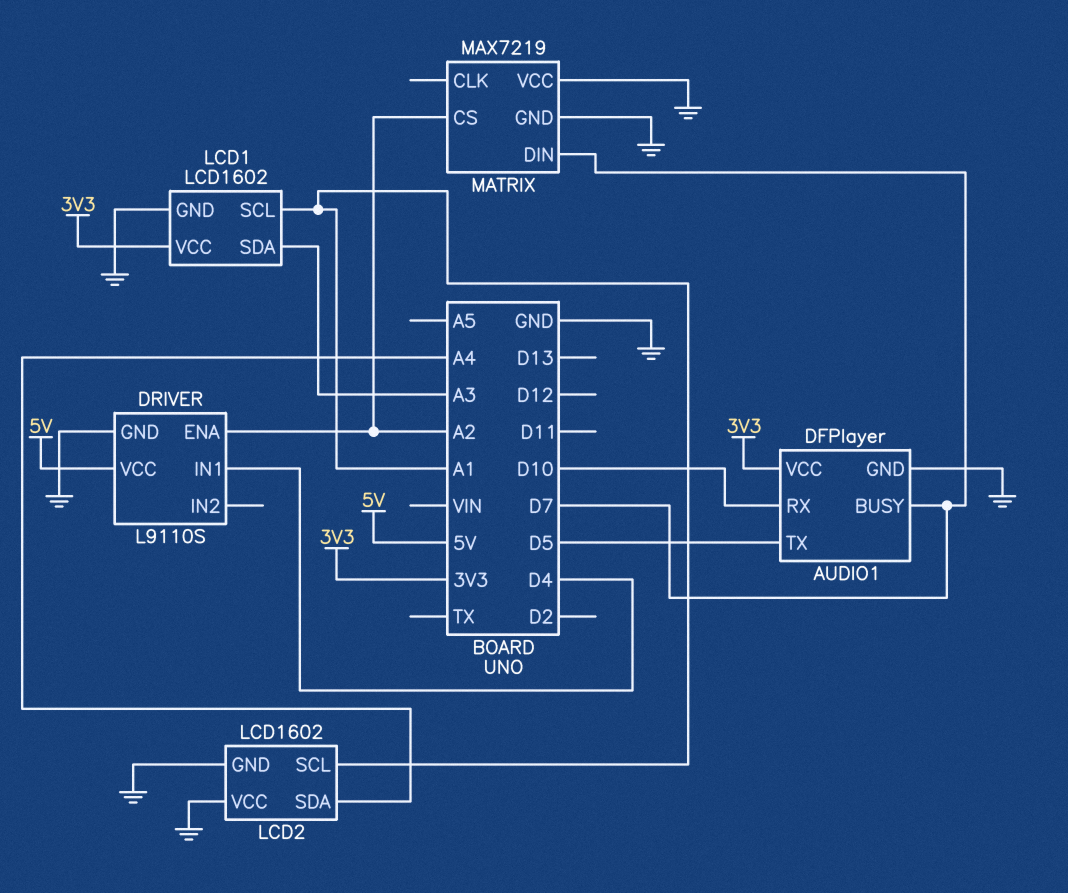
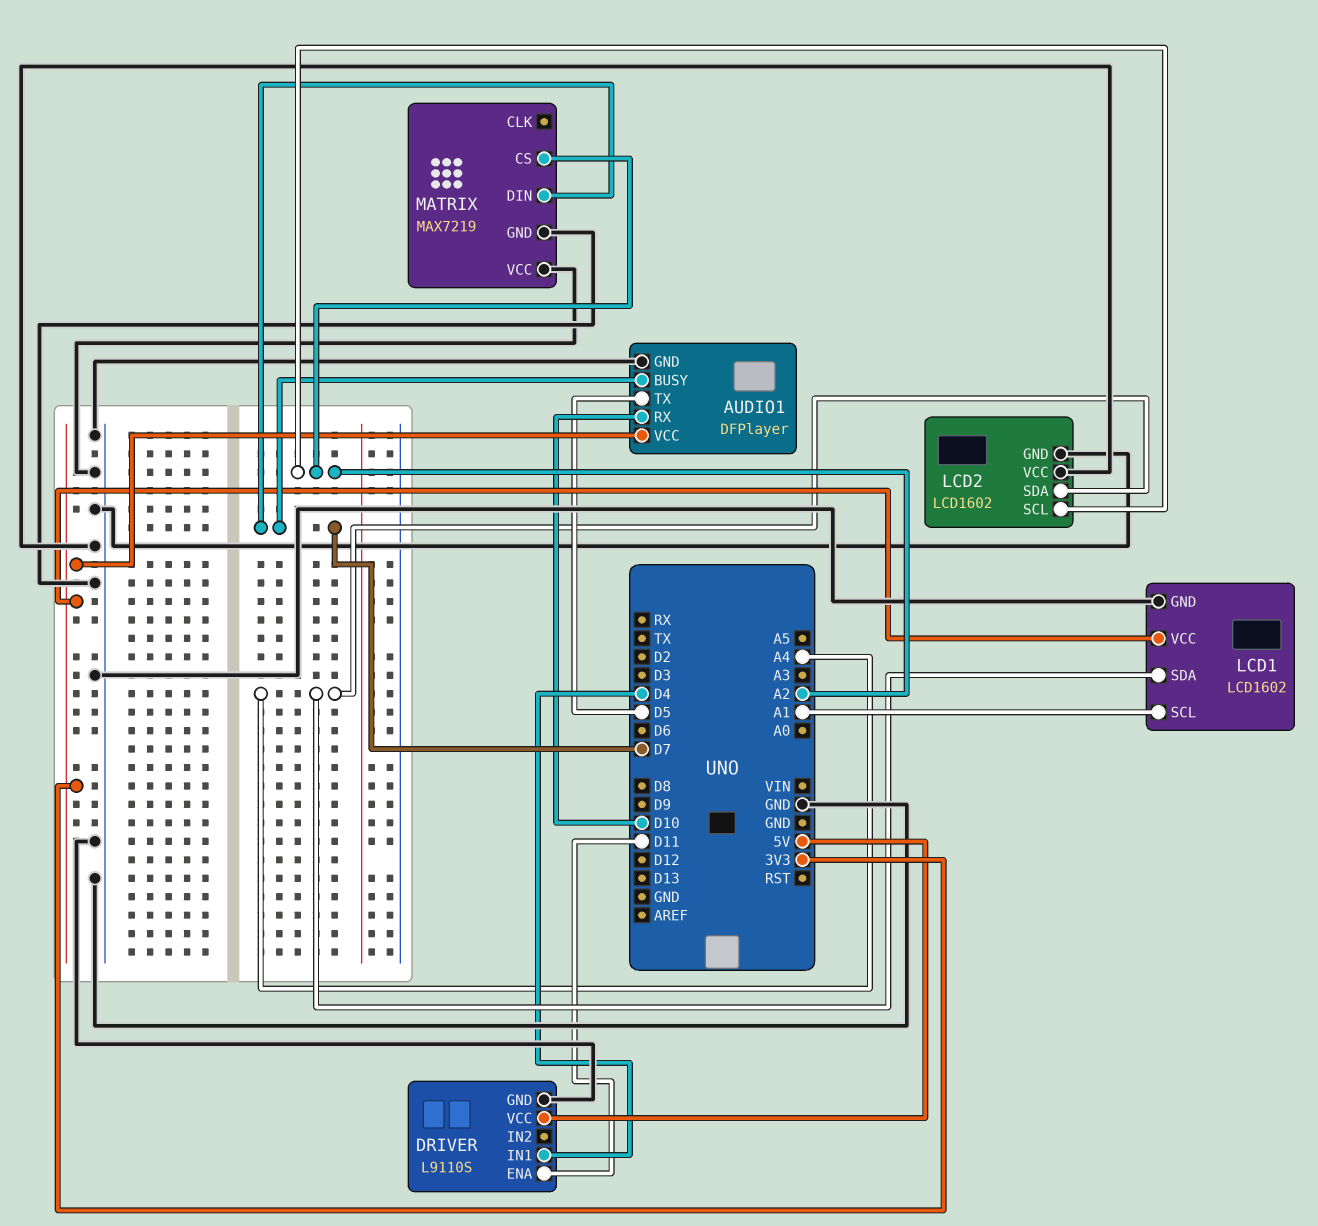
DRIVER pin ENA: A2 -> D11
LCD1 pin SDA: A3 -> A4
LCD2 pin SCL: A1 -> A2

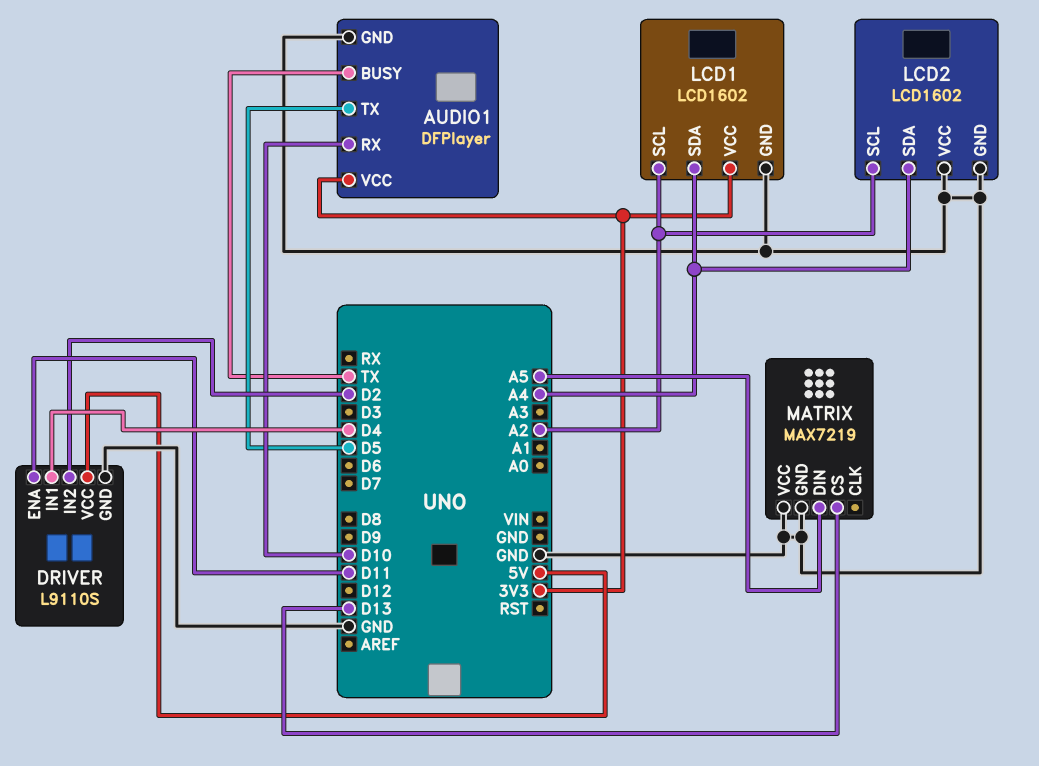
AUDIO1 pin BUSY: D7 -> TX
DRIVER pin IN2: none -> D2
LCD1 pin SCL: A1 -> A2
MATRIX pin CS: A2 -> D13
MATRIX pin DIN: D7 -> A5

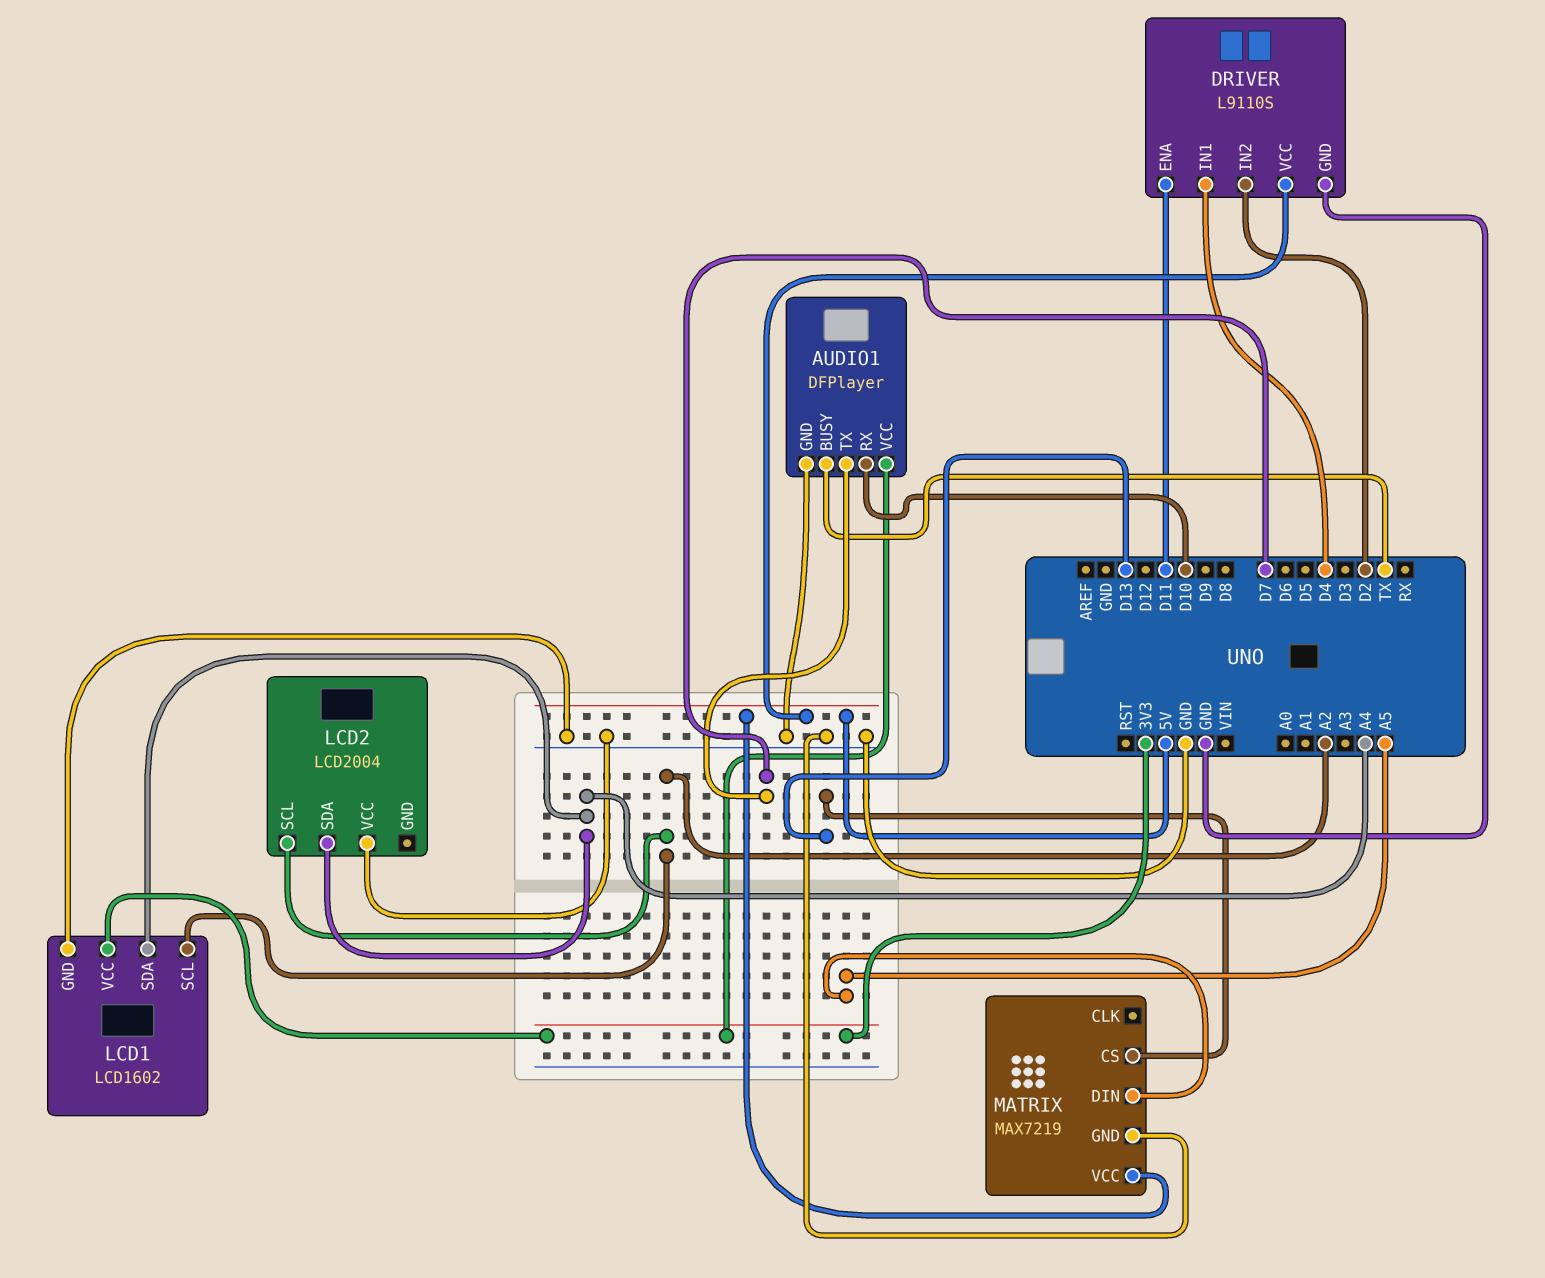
AUDIO1 pin TX: D5 -> D7
LCD2: LCD1602 -> LCD2004
LCD2 pin GND: GND -> none
MATRIX pin VCC: GND -> 5V

